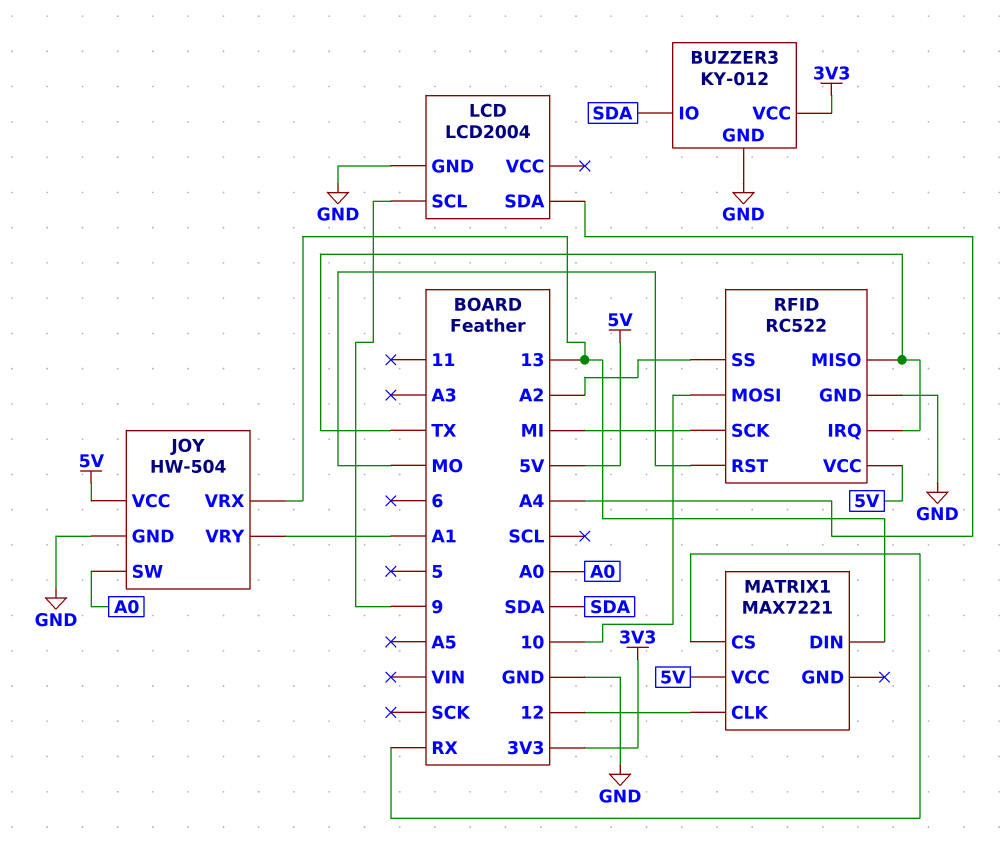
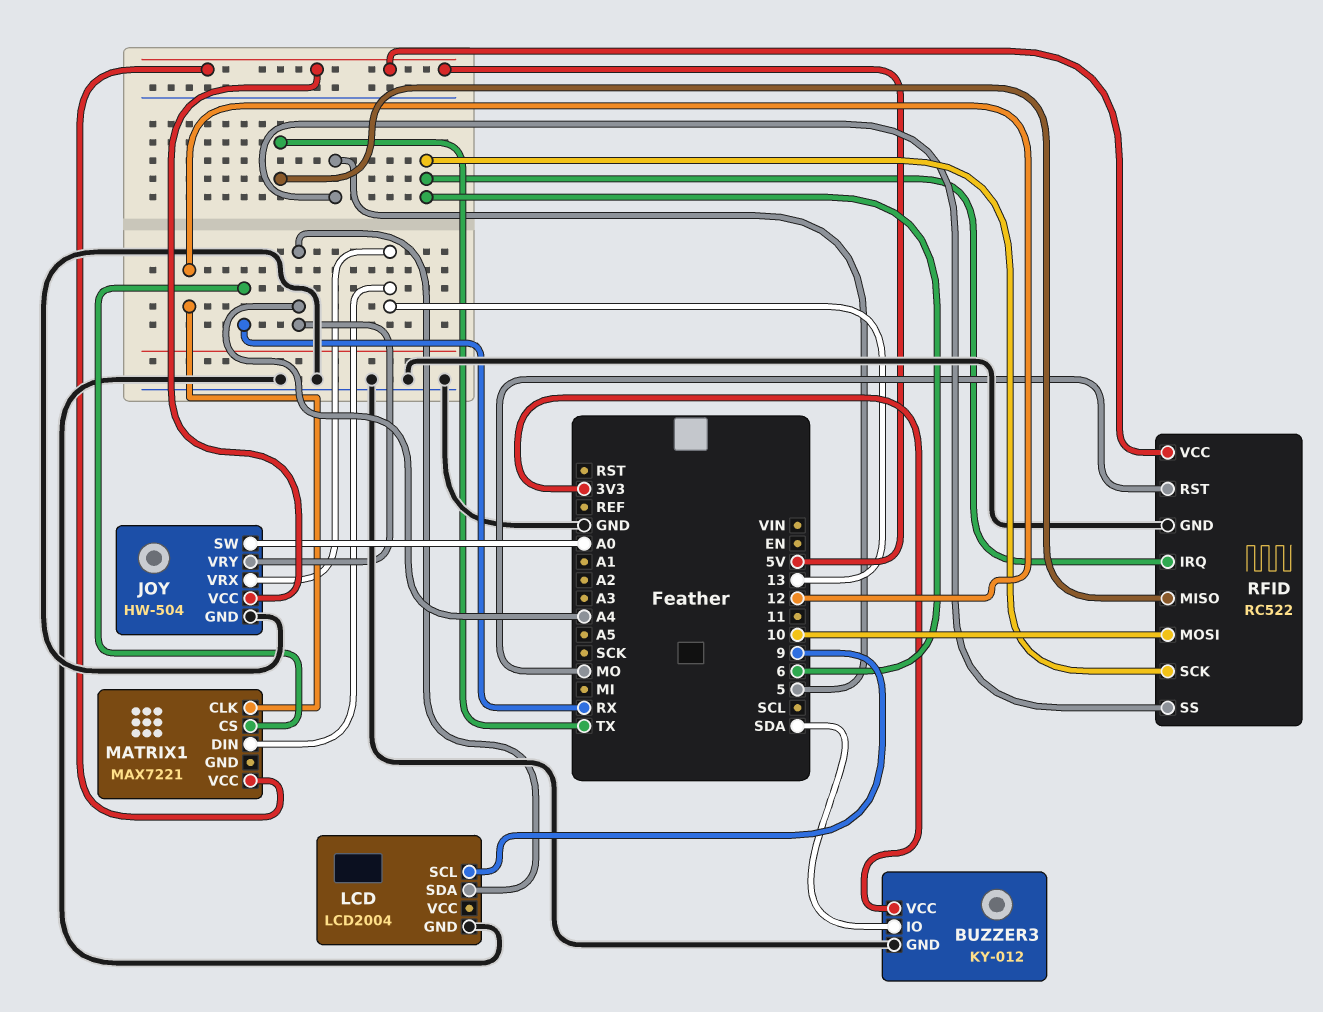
JOY pin VRY: A1 -> A4
RFID pin IRQ: TX -> 6
RFID pin SCK: MI -> 6
RFID pin SS: A2 -> 5

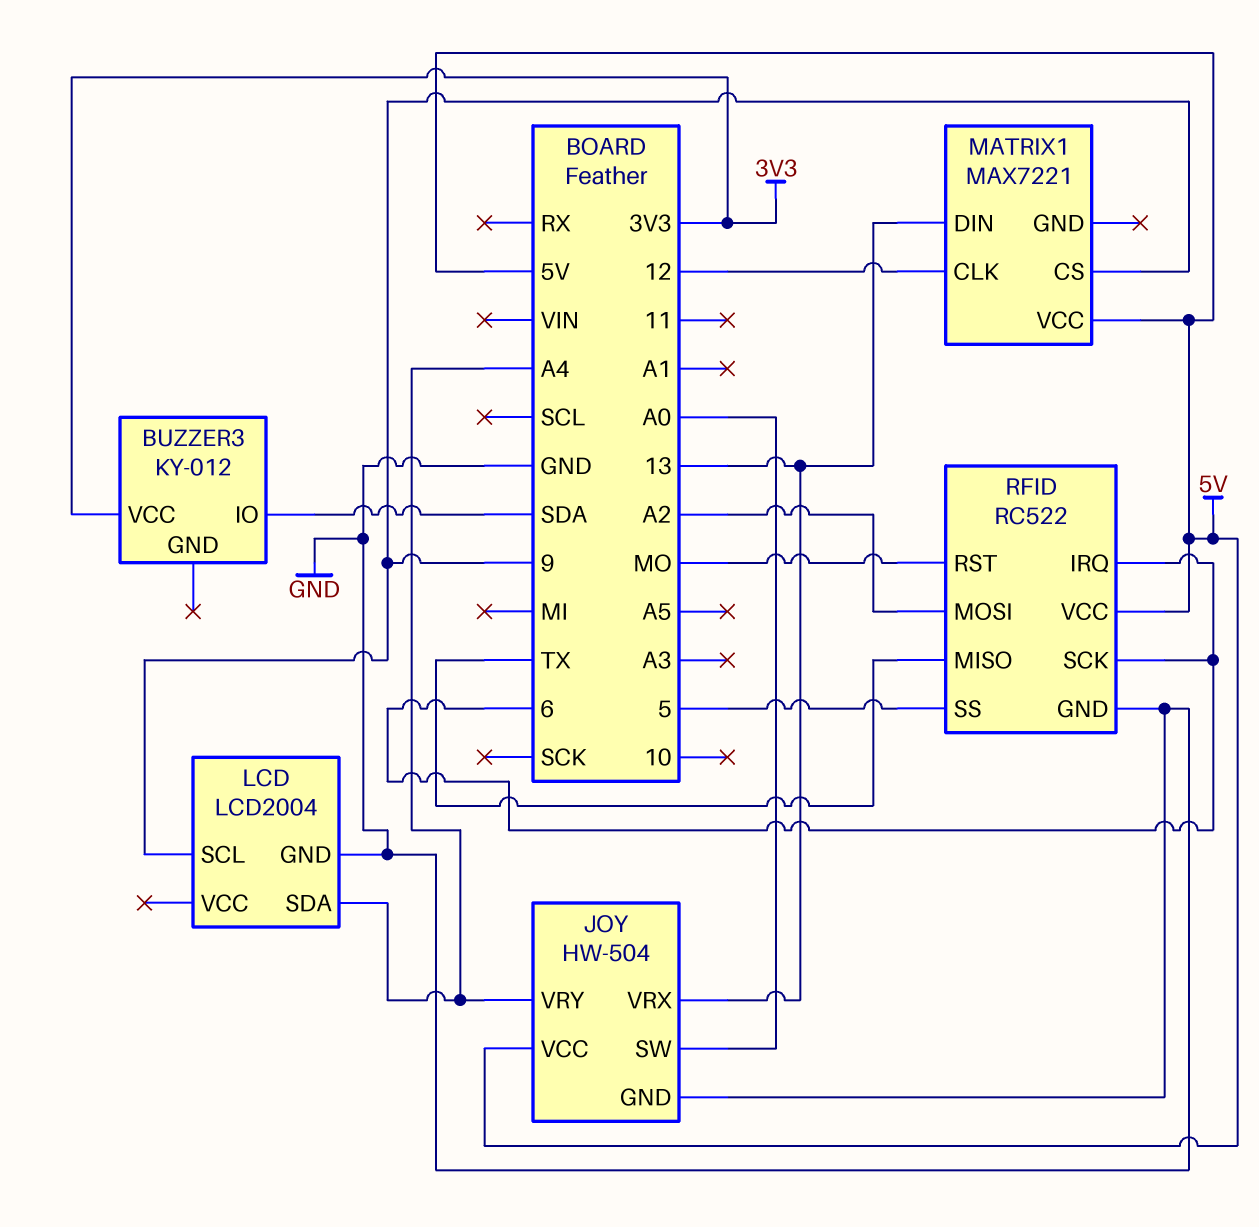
BUZZER3 pin GND: GND -> none
MATRIX1 pin CS: RX -> 9
RFID pin MOSI: 10 -> A2

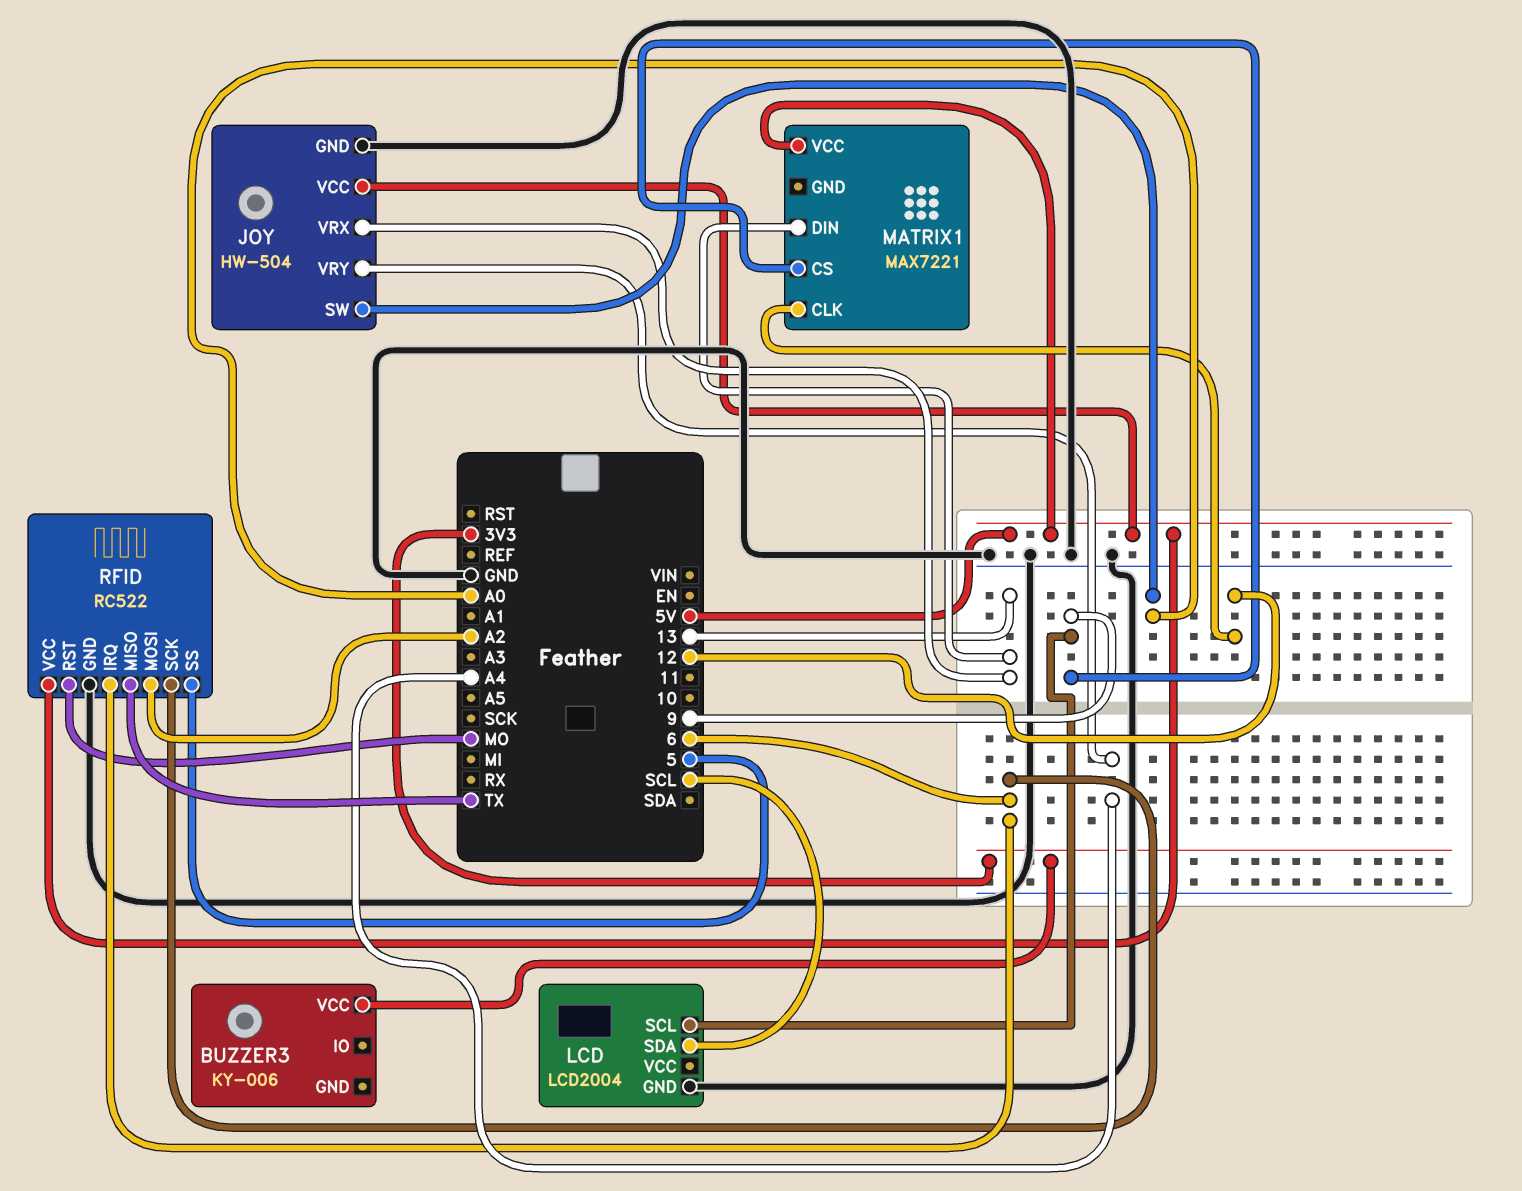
BUZZER3: KY-012 -> KY-006
BUZZER3 pin IO: SDA -> none
LCD pin SDA: A4 -> SCL

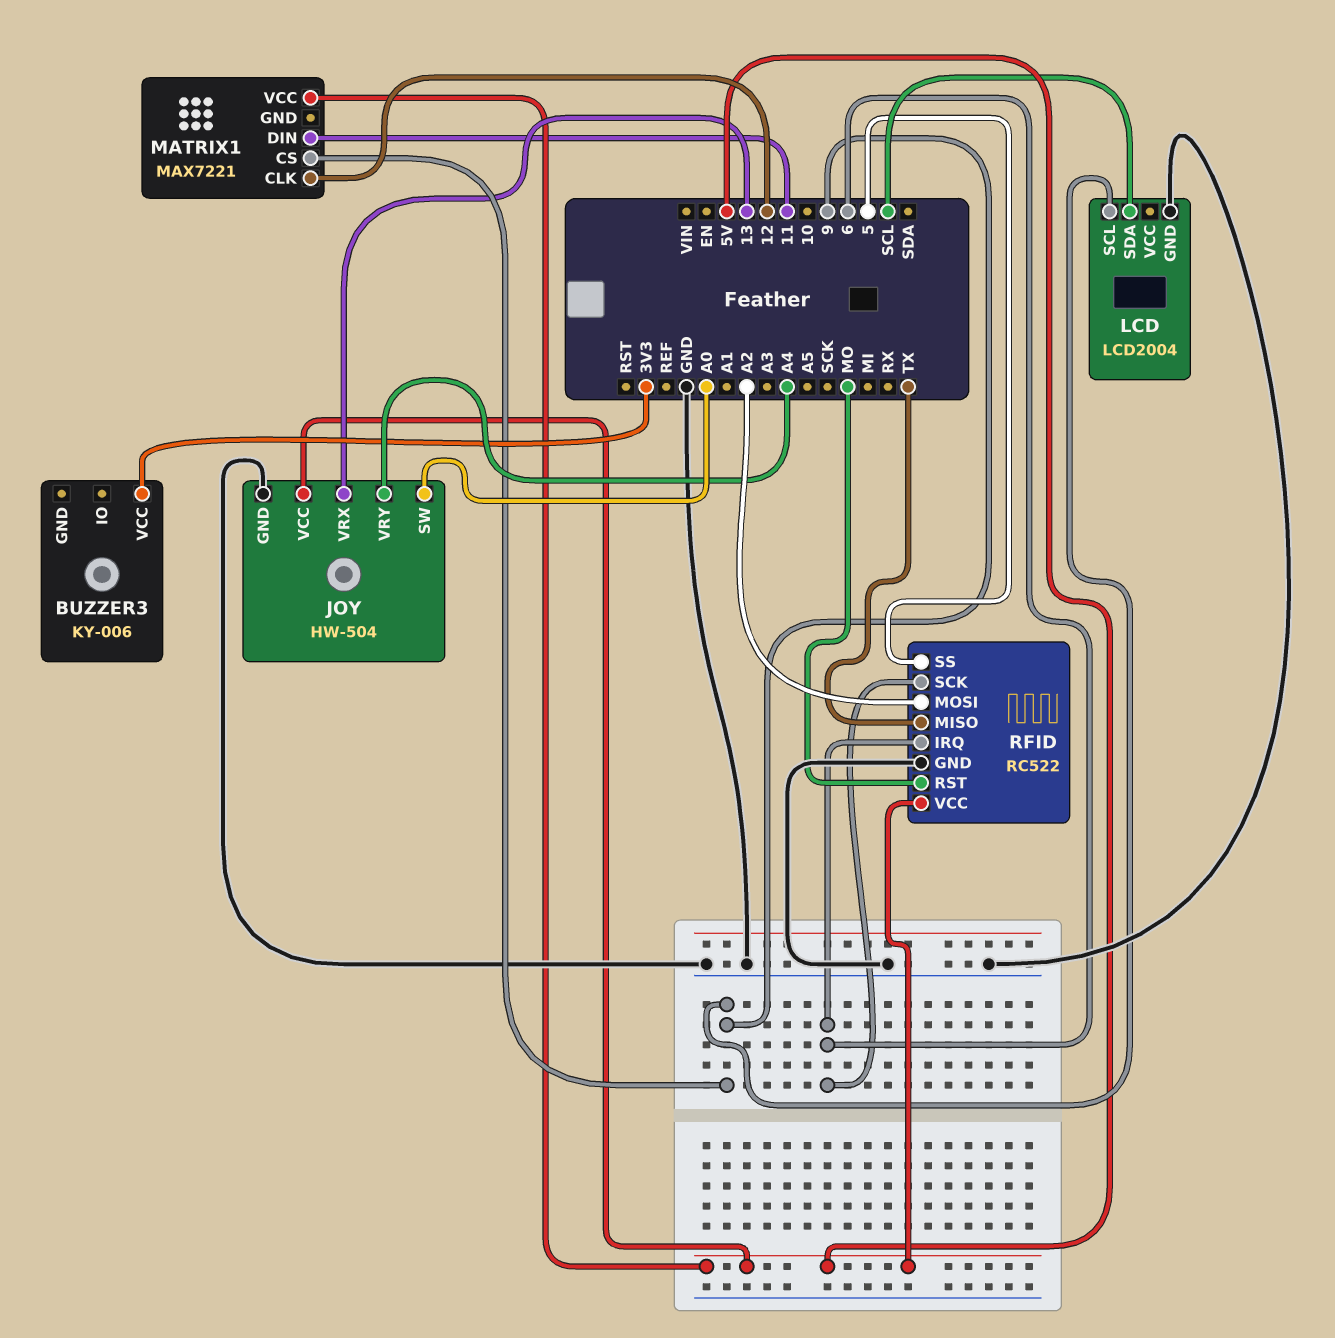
MATRIX1 pin DIN: 13 -> 11

